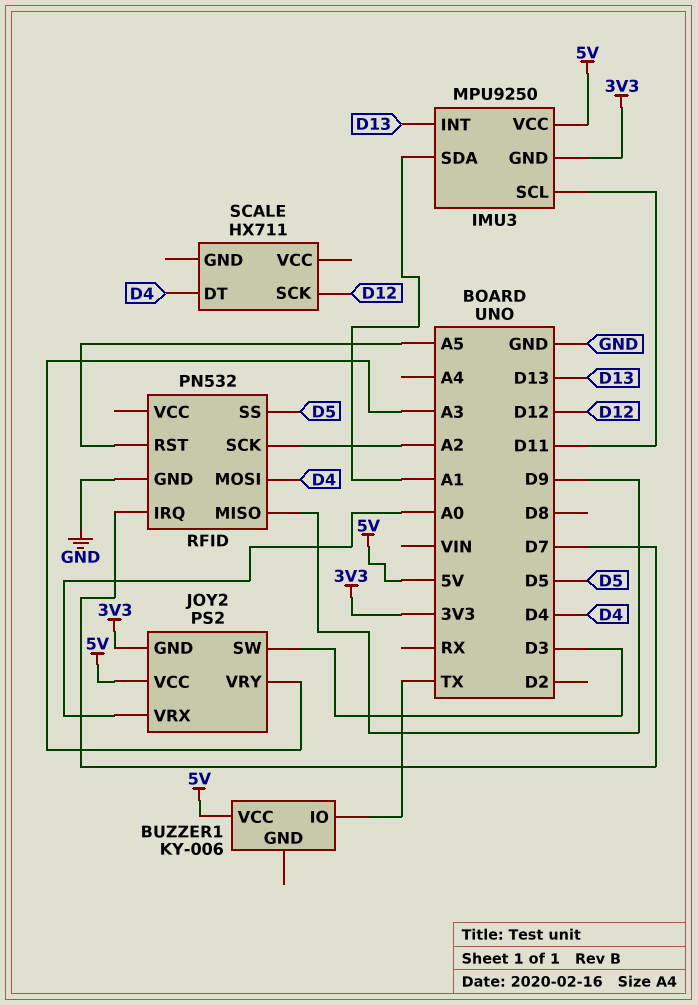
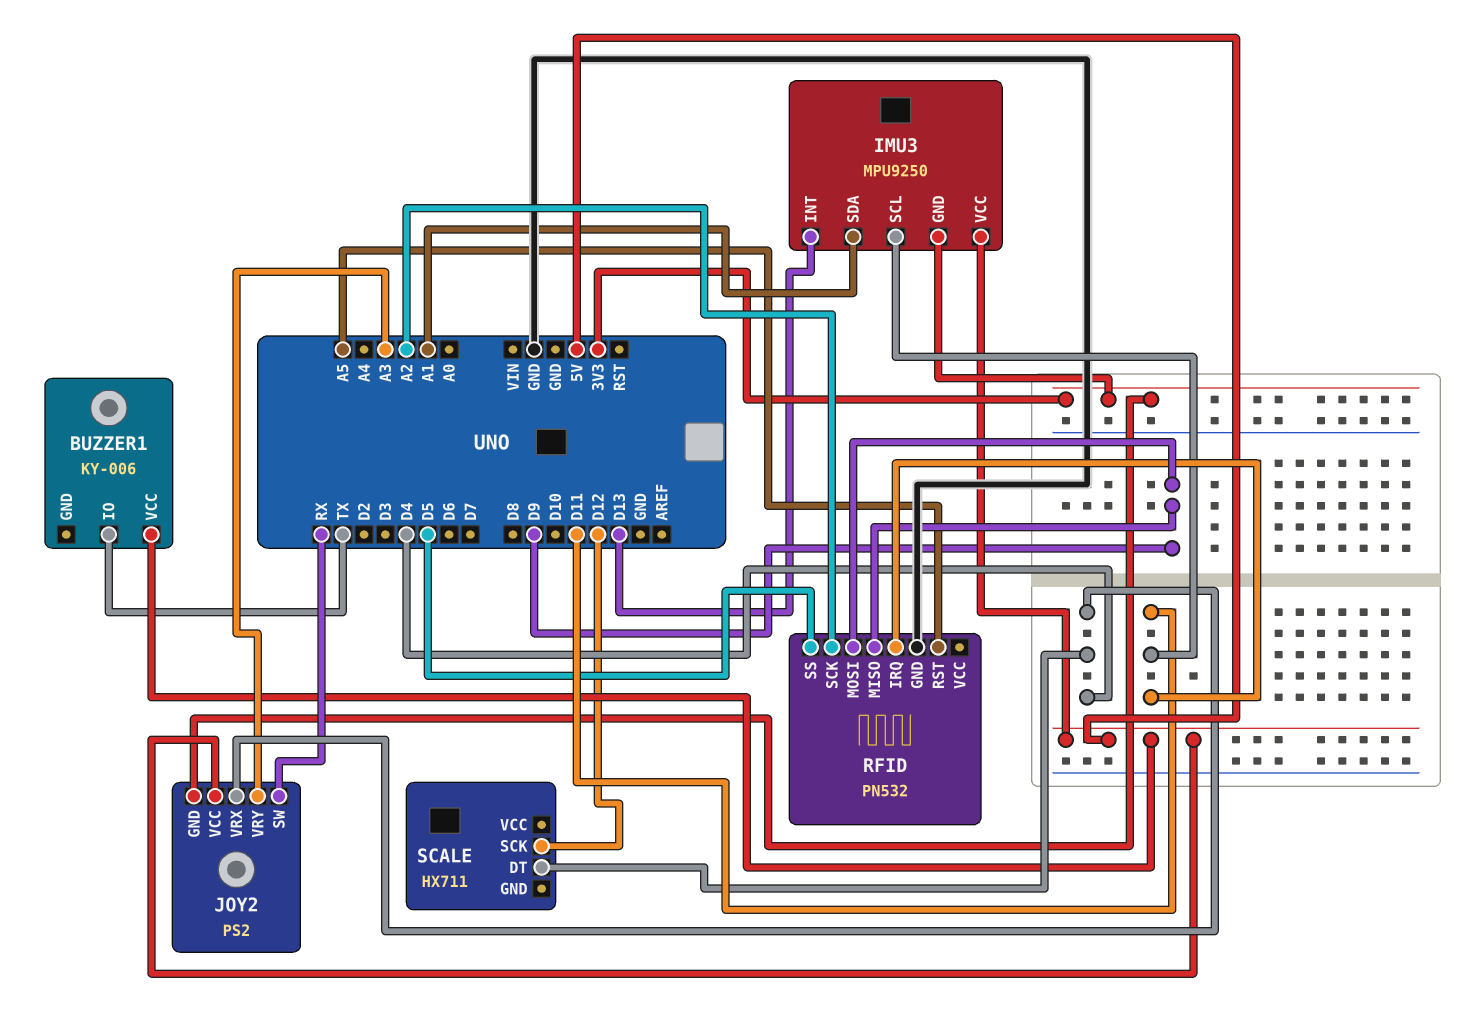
JOY2 pin SW: D3 -> RX
JOY2 pin VRX: A0 -> D4
RFID pin IRQ: D7 -> D11
RFID pin MOSI: D4 -> D9

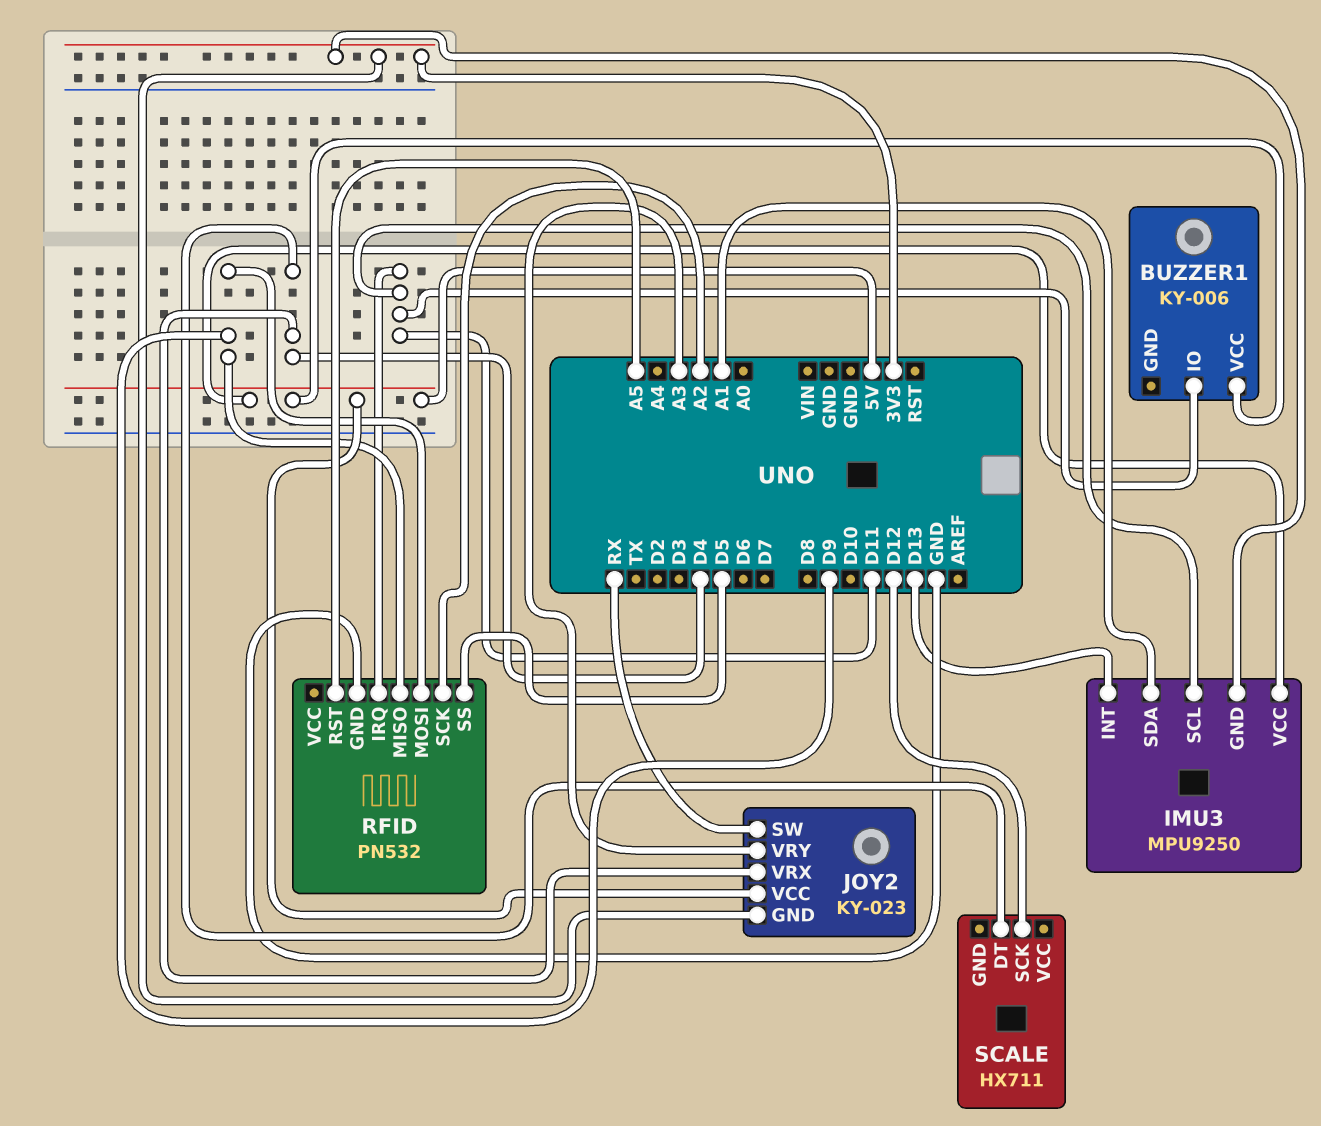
BUZZER1 pin IO: TX -> D11
JOY2: PS2 -> KY-023

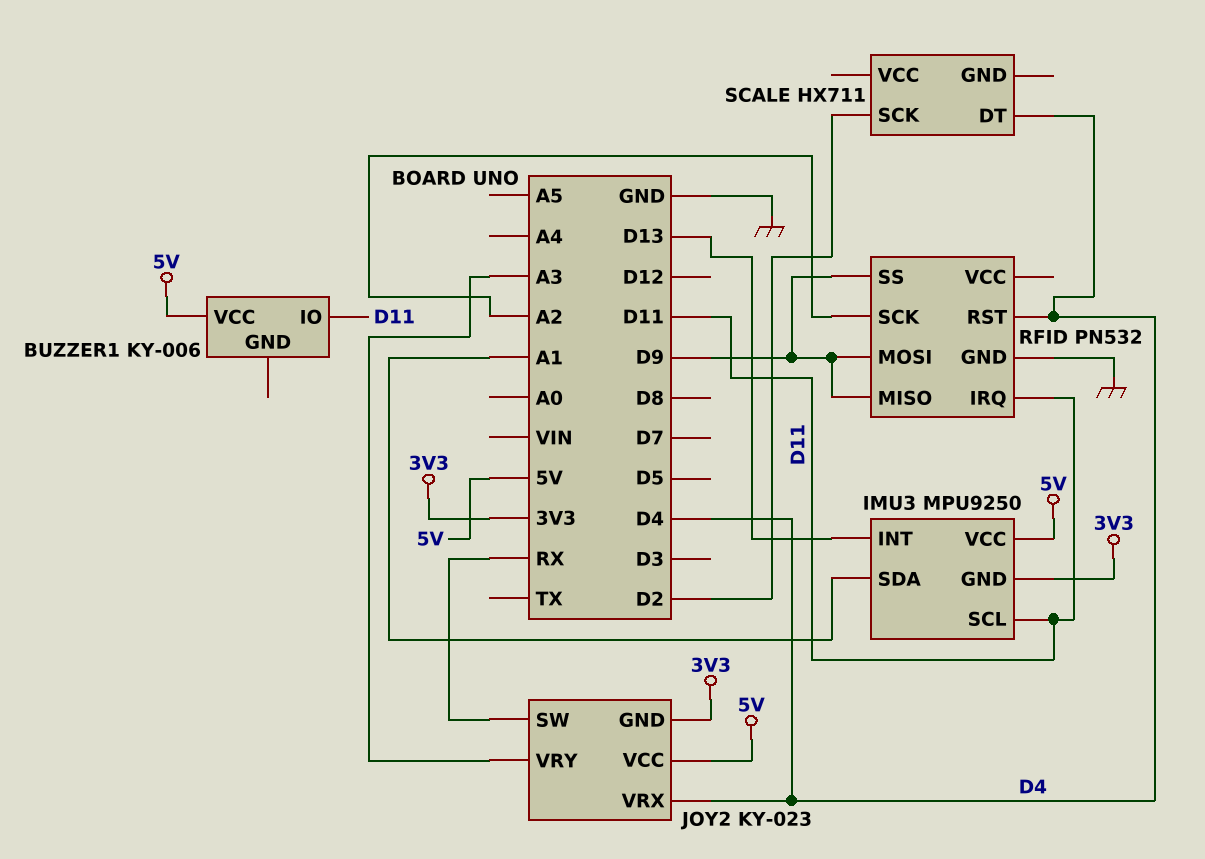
RFID pin RST: A5 -> D4
RFID pin SS: D5 -> D9
SCALE pin SCK: D12 -> D2

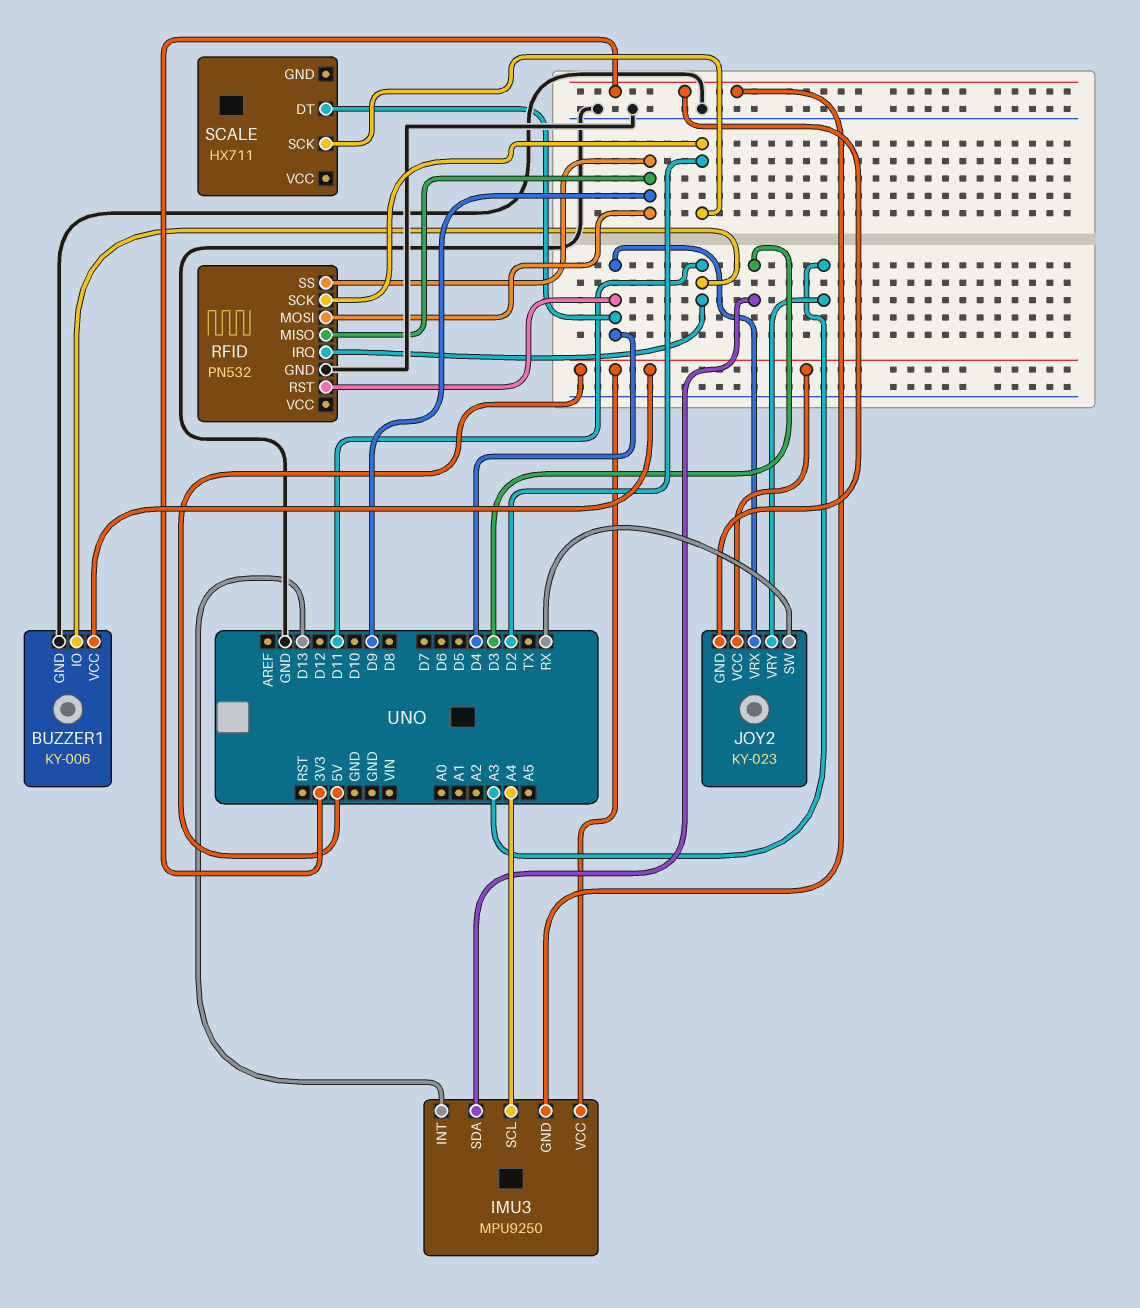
BUZZER1 pin GND: none -> GND
IMU3 pin SCL: D11 -> A4
IMU3 pin SDA: A1 -> D3
RFID pin SCK: A2 -> D2

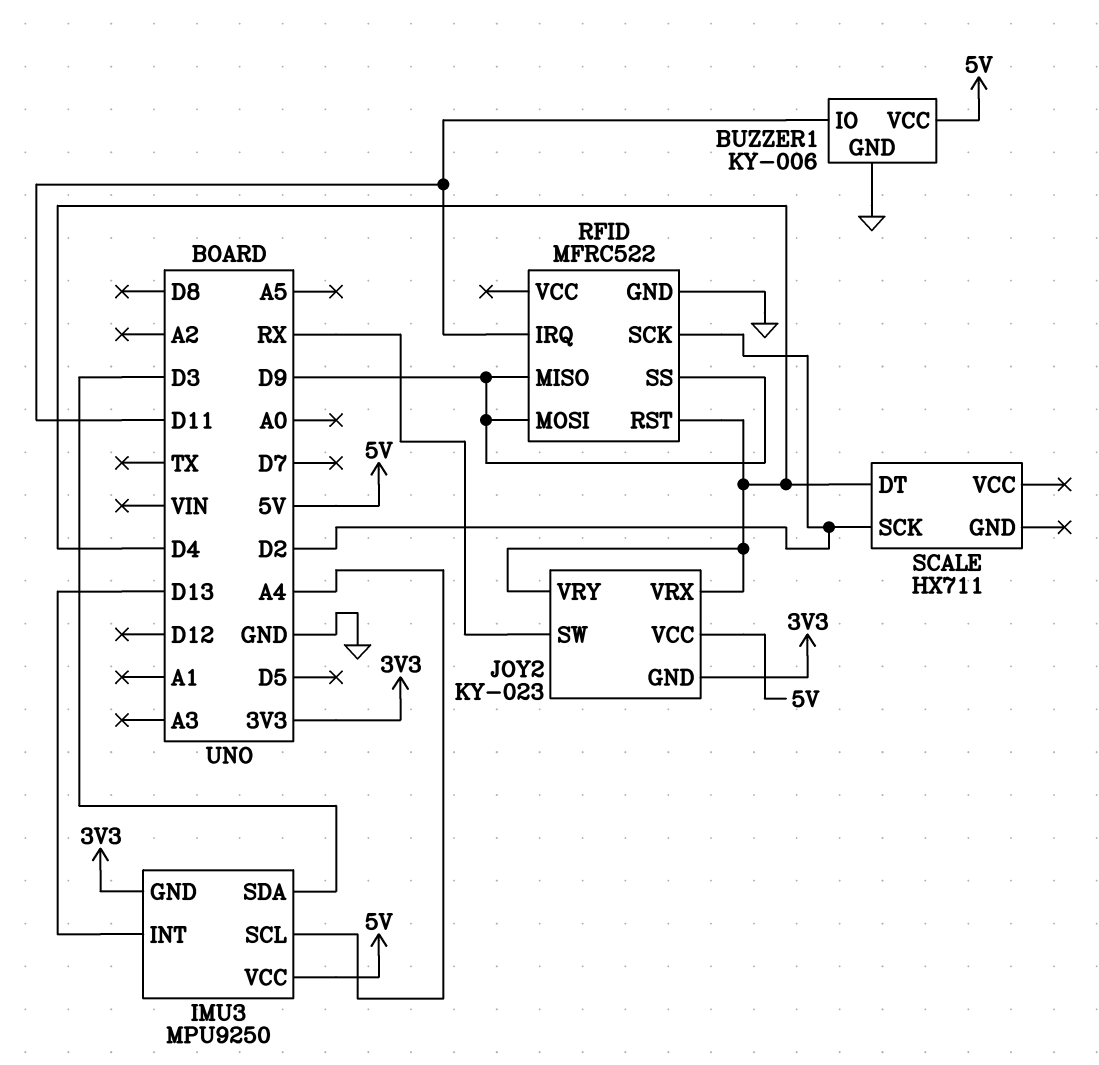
JOY2 pin VRY: A3 -> D4
RFID: PN532 -> MFRC522

